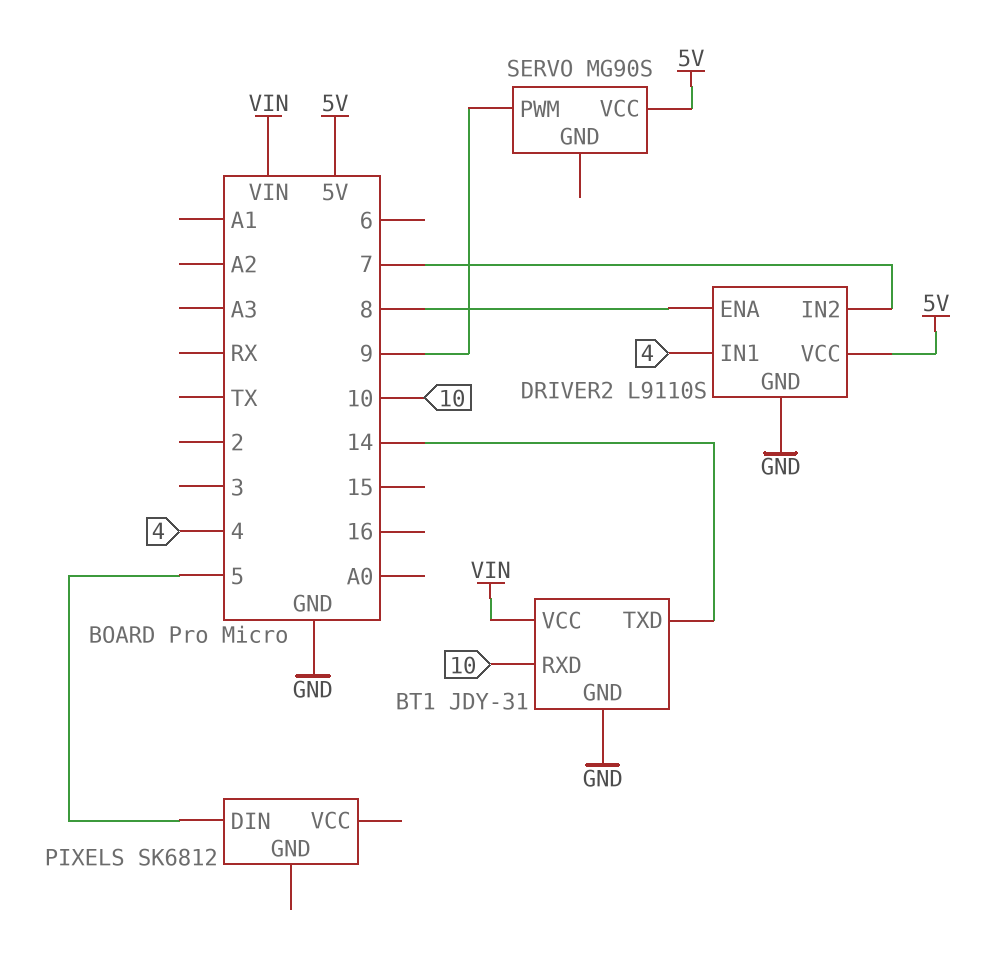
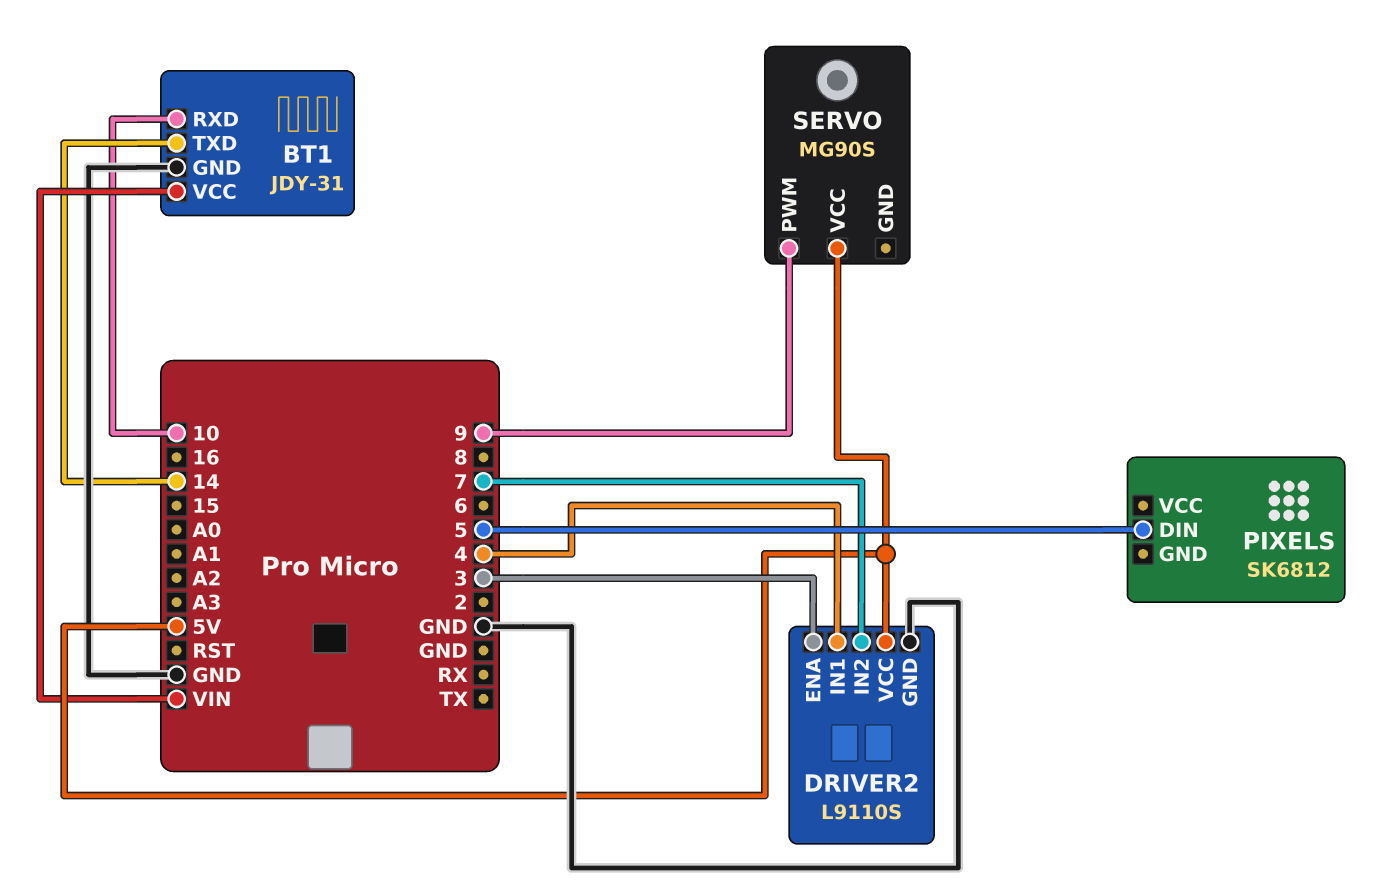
DRIVER2 pin ENA: 8 -> 3

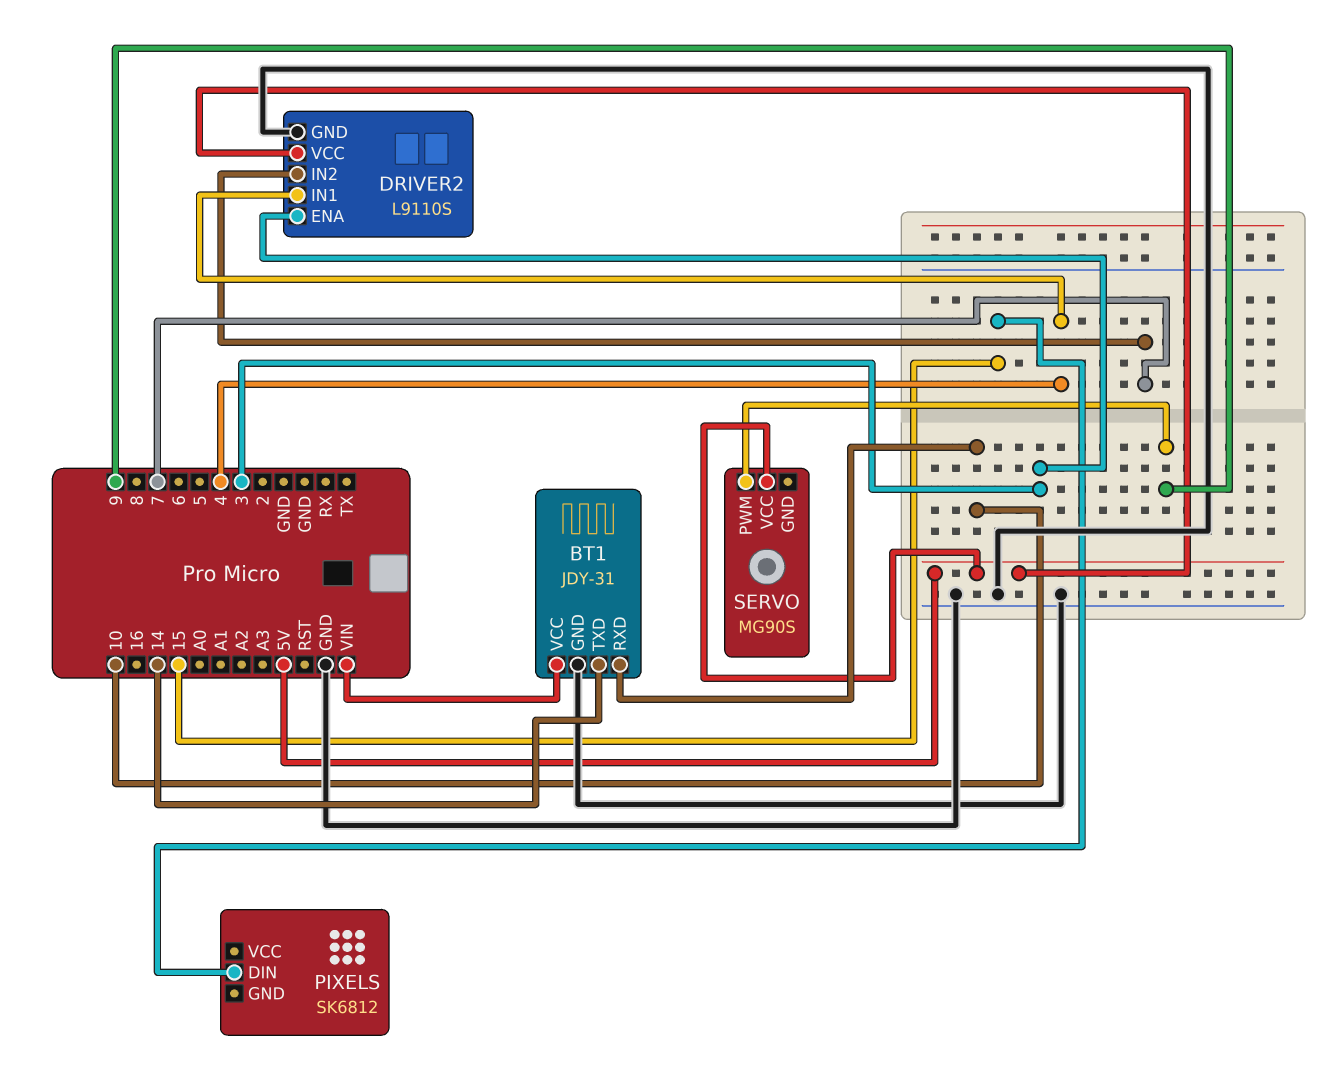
PIXELS pin DIN: 5 -> 15

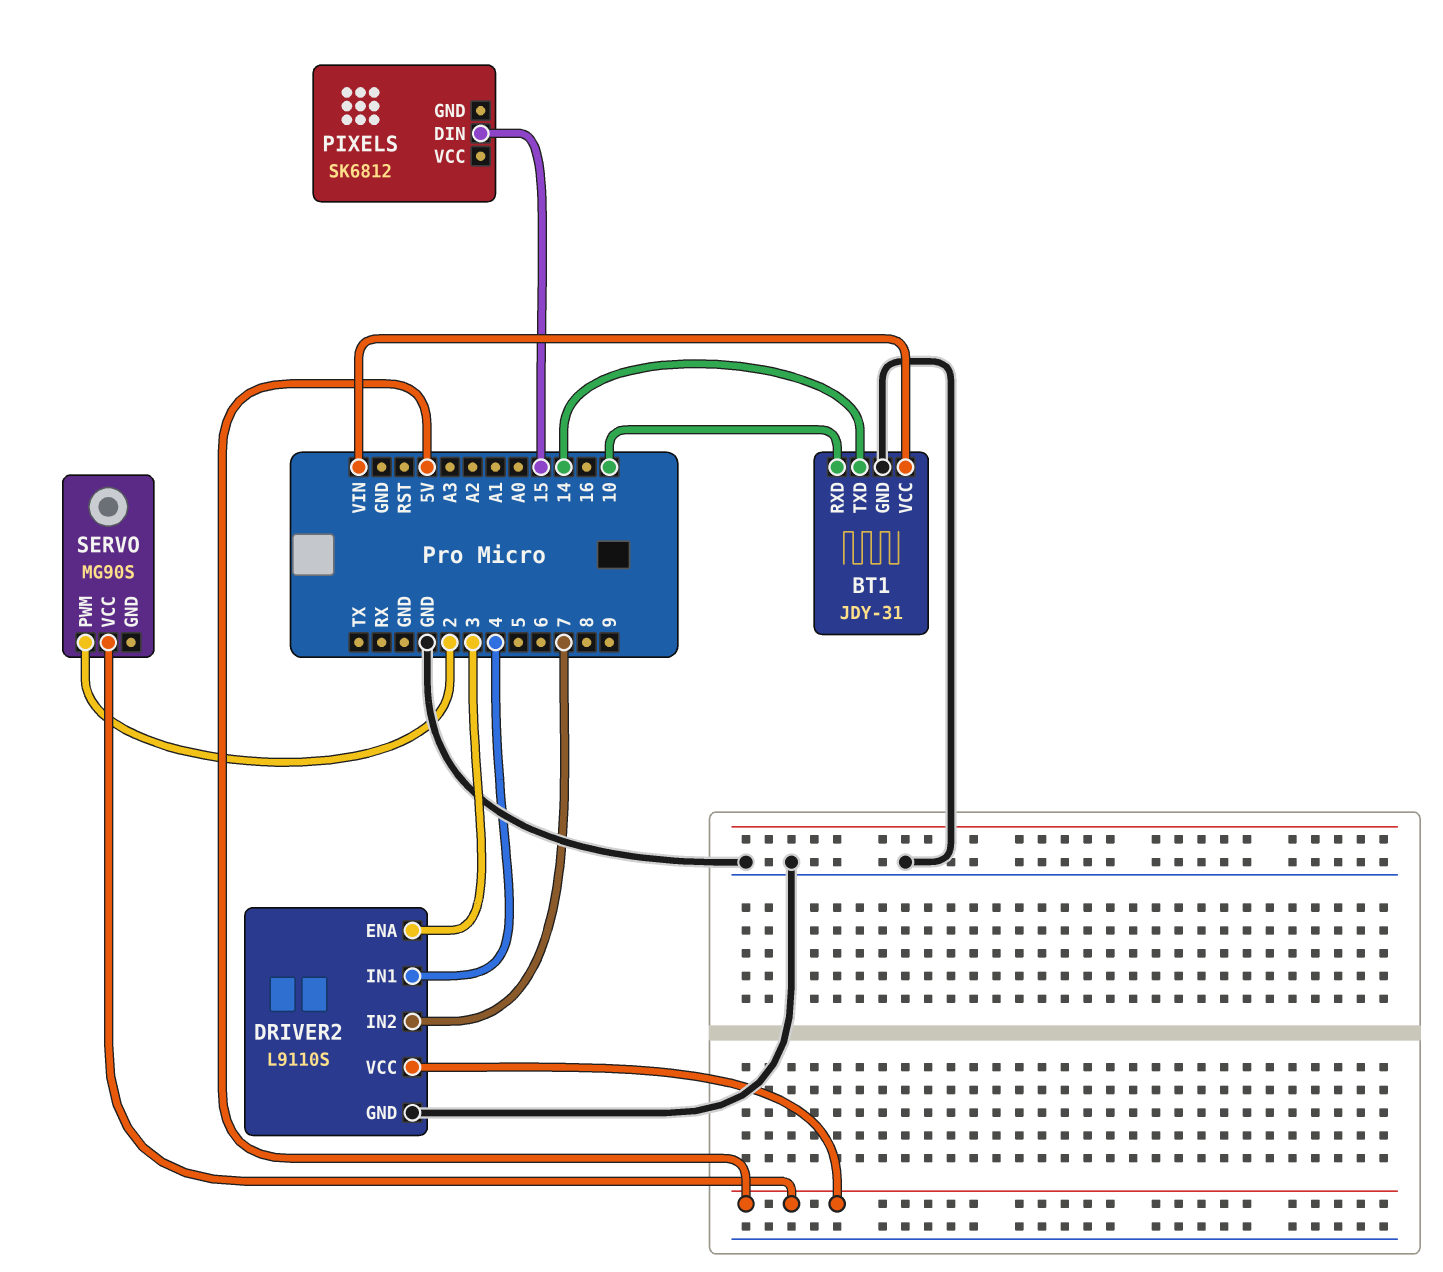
SERVO pin PWM: 9 -> 2

